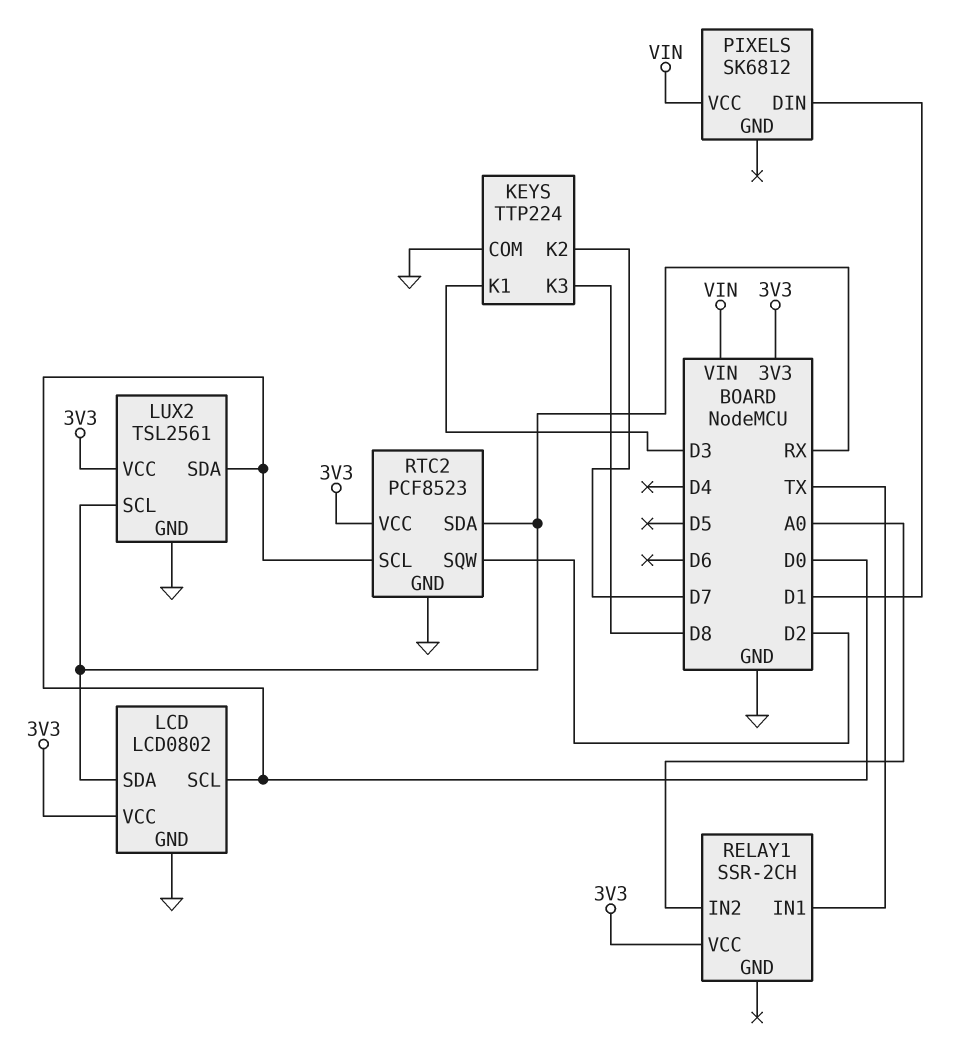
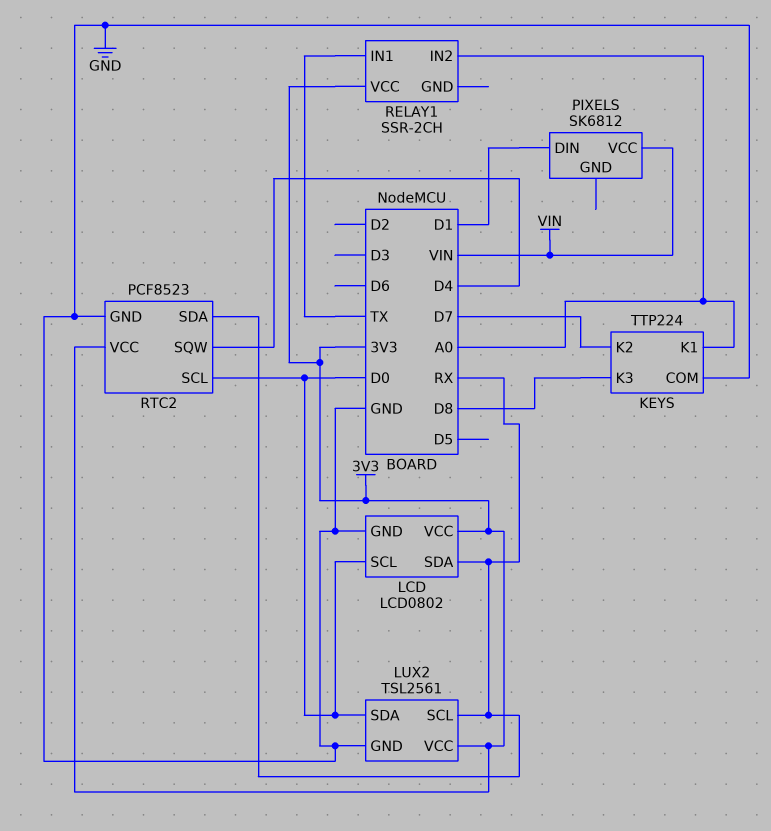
KEYS pin K1: D3 -> A0
RTC2 pin SQW: D2 -> D4

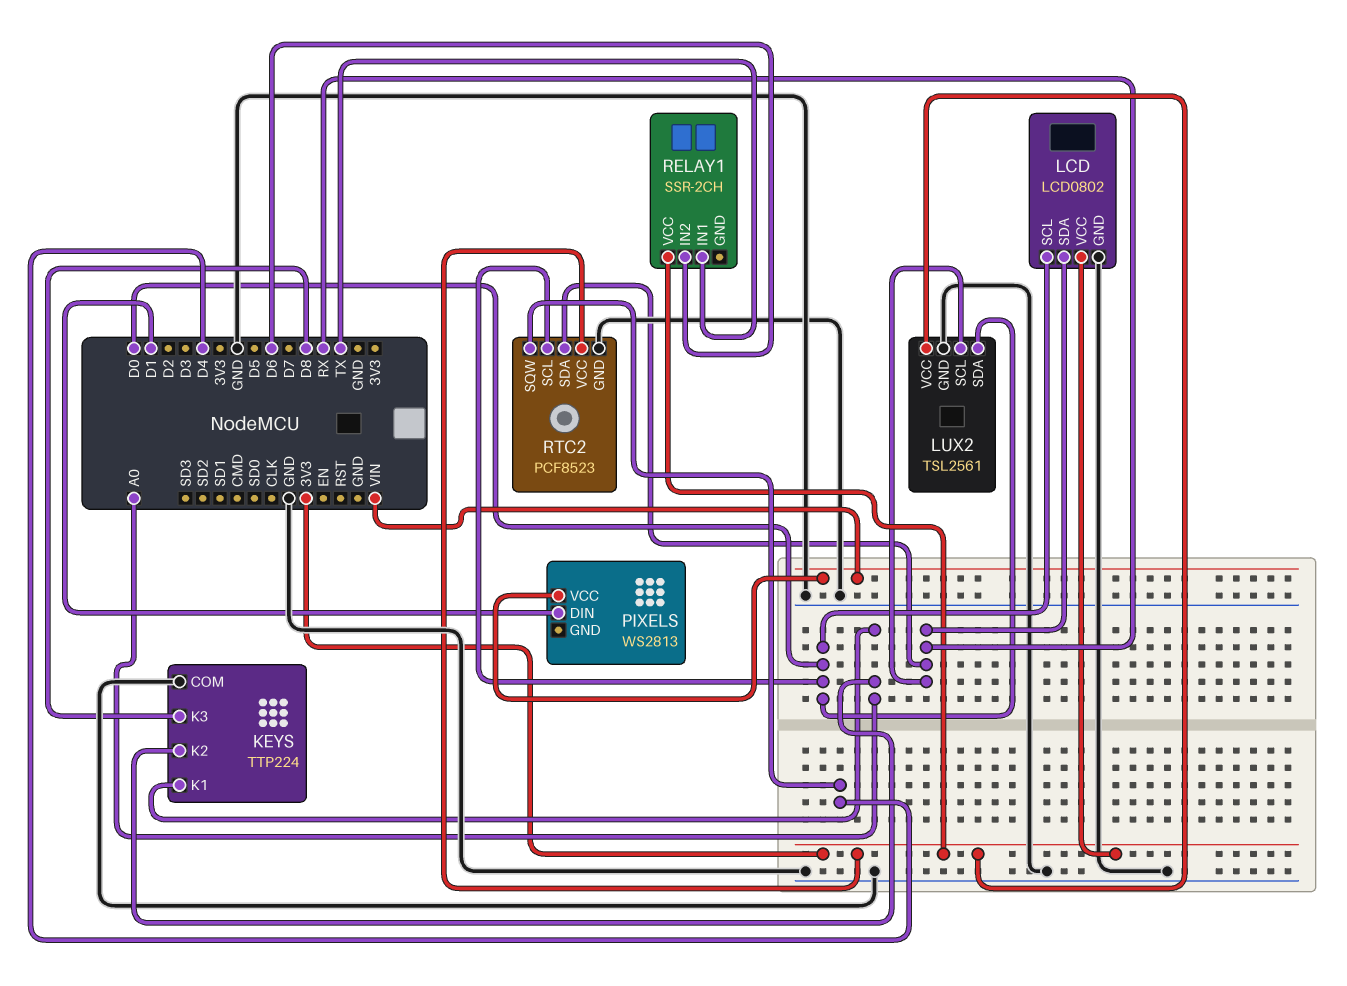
KEYS pin K2: D7 -> A0
PIXELS: SK6812 -> WS2813
RELAY1 pin IN2: A0 -> D6

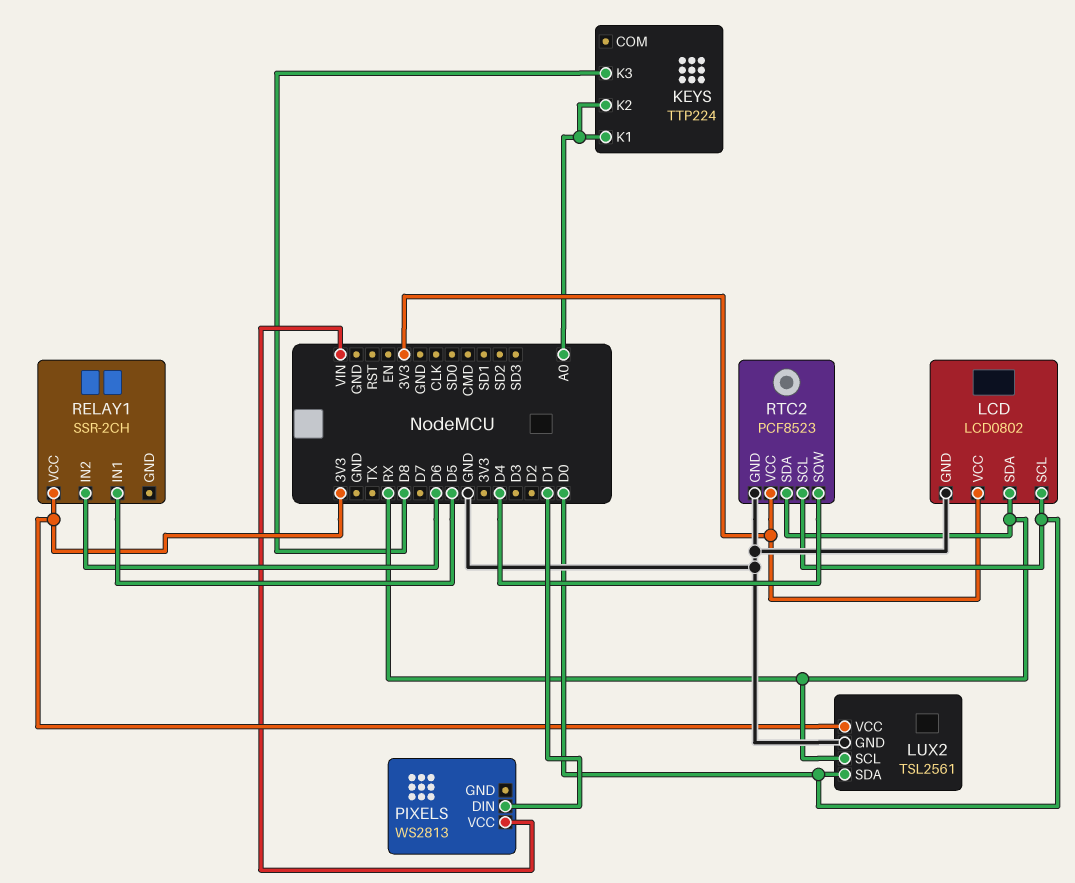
KEYS pin COM: GND -> none
RELAY1 pin IN1: TX -> D5

